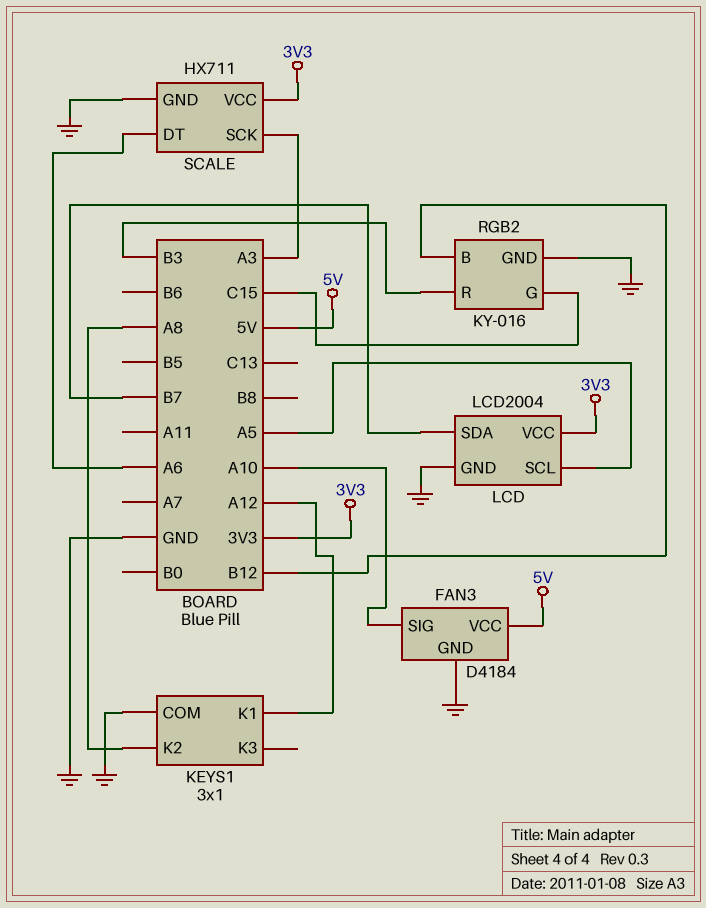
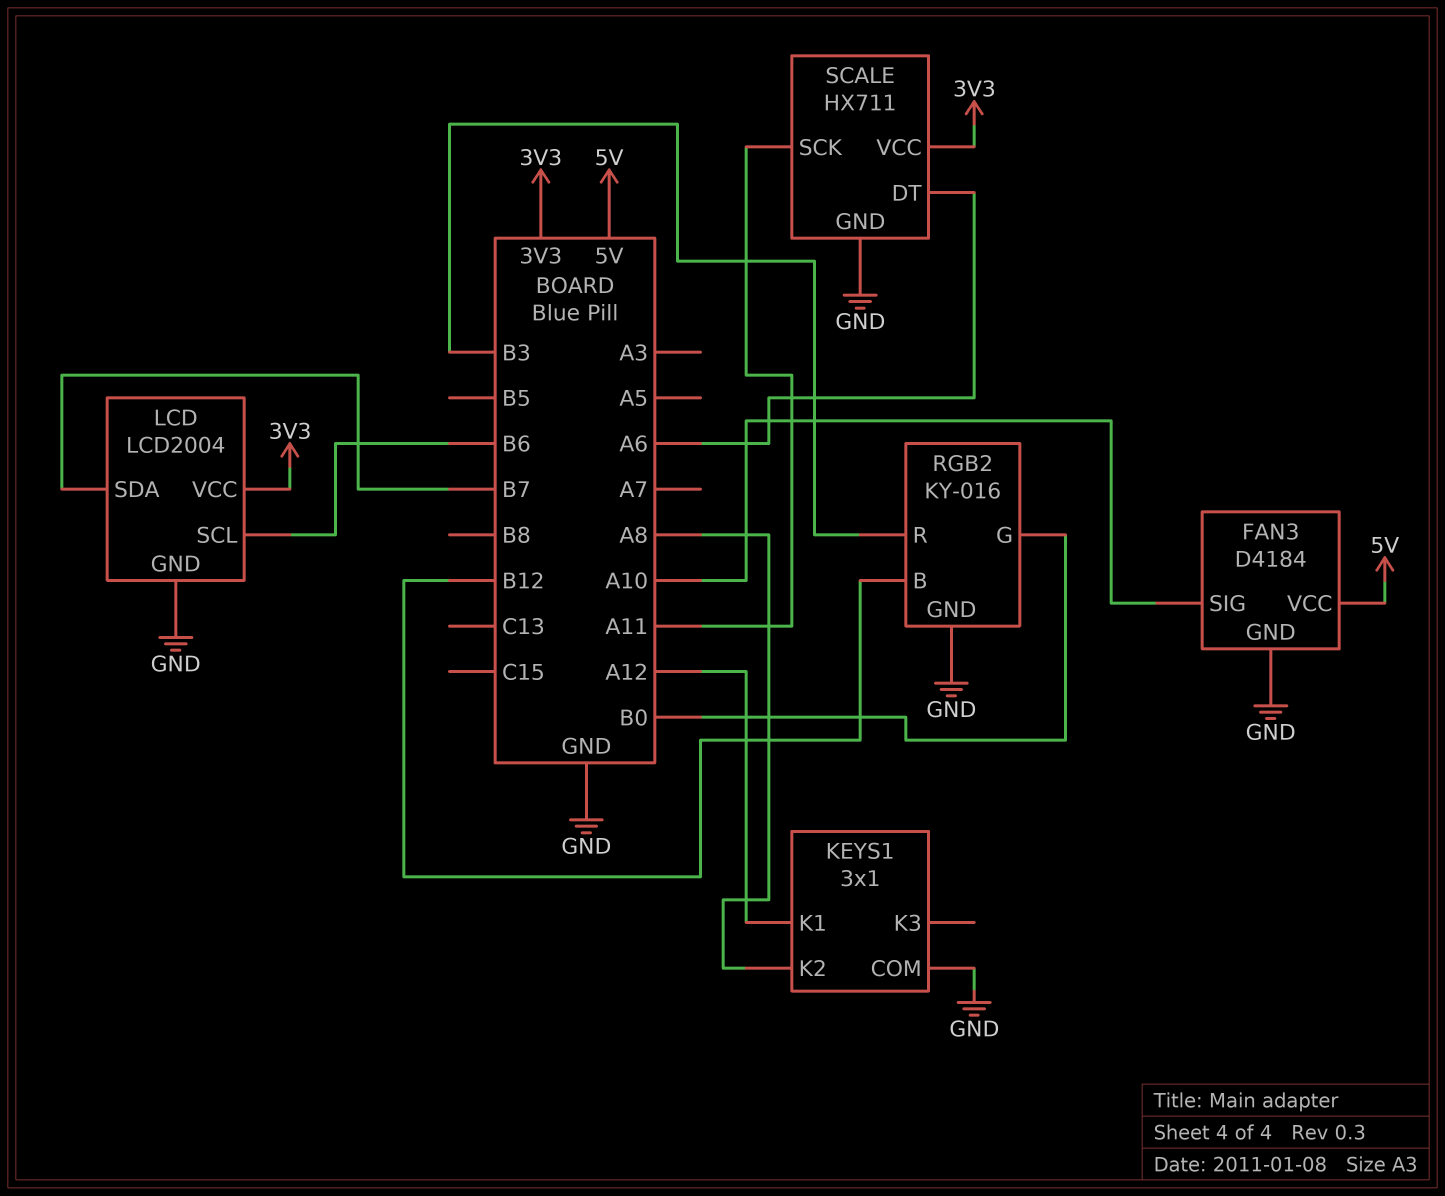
LCD pin SCL: A5 -> B6
RGB2 pin G: C15 -> B0
SCALE pin SCK: A3 -> A11

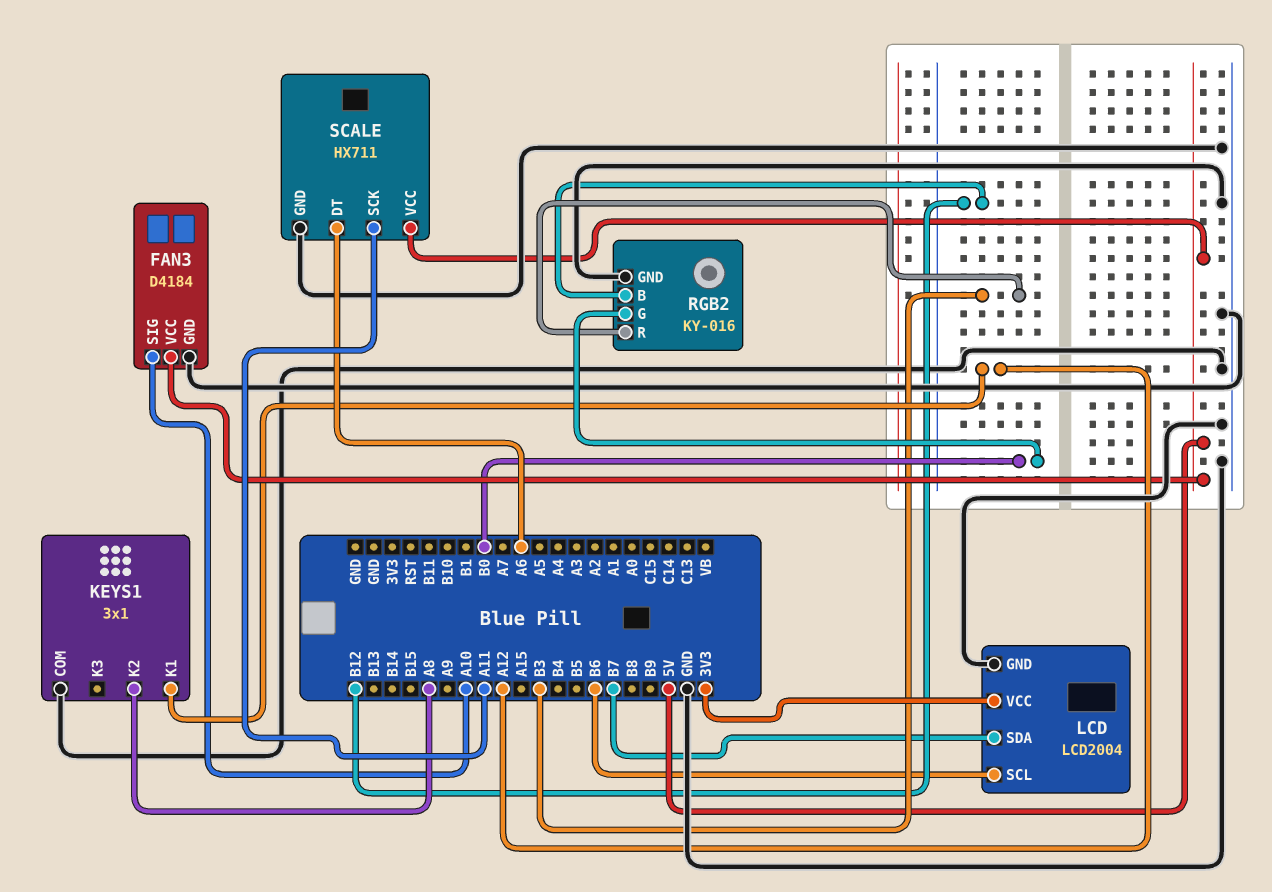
SCALE pin VCC: 3V3 -> 5V

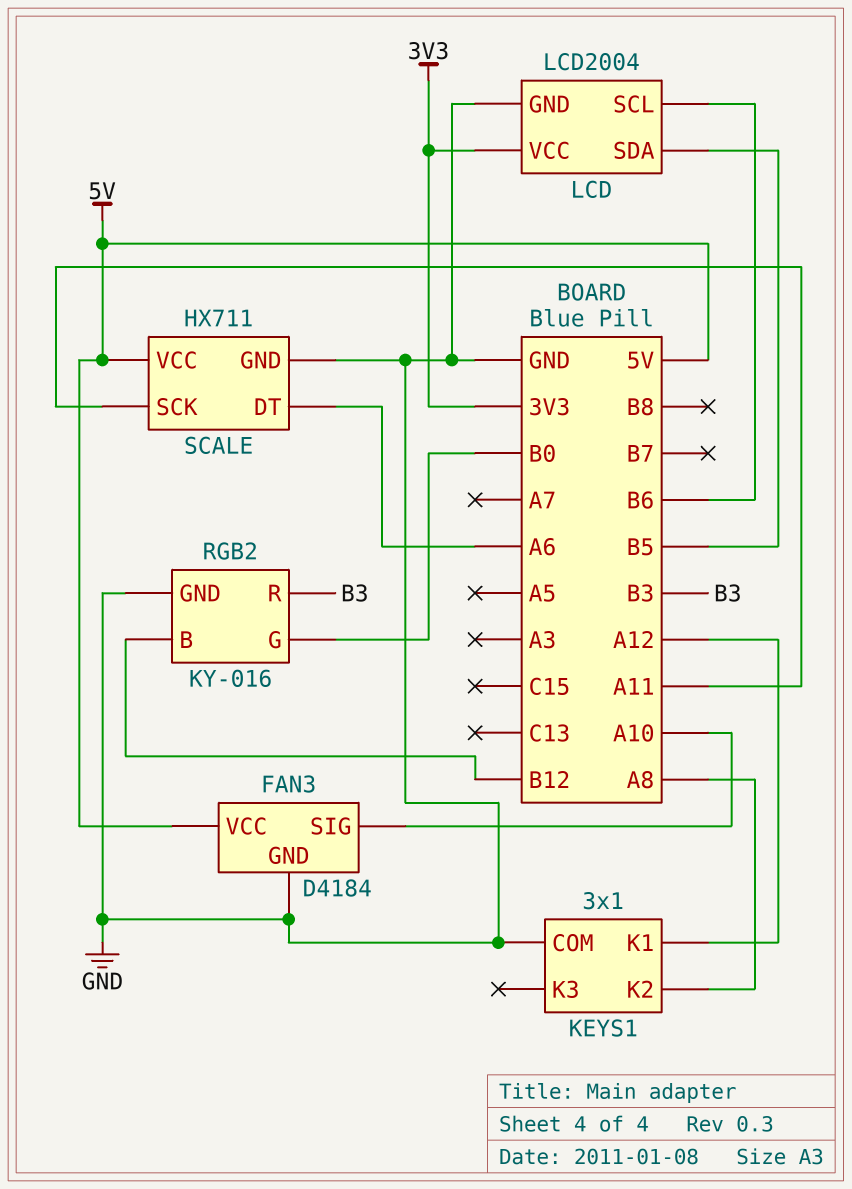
LCD pin SDA: B7 -> B5

